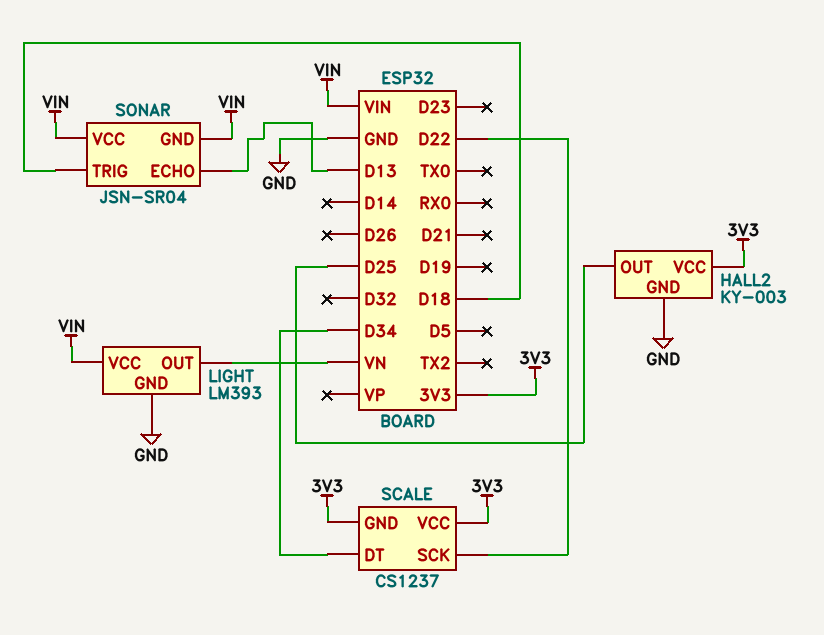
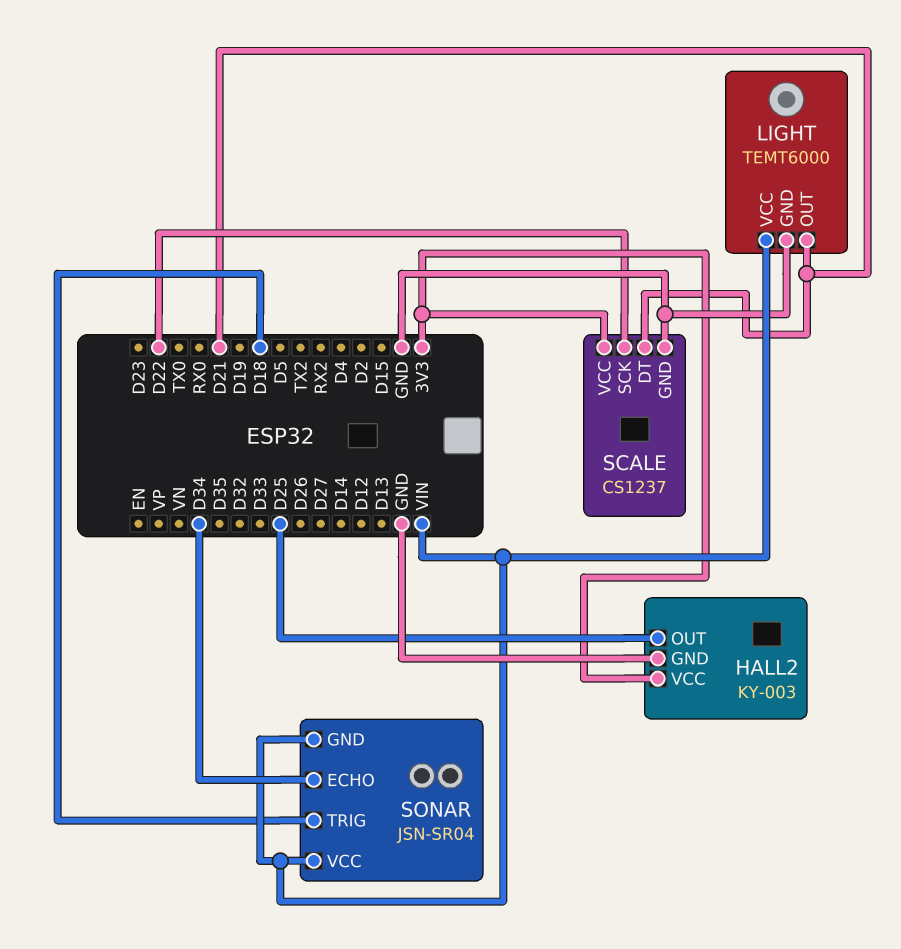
LIGHT: LM393 -> TEMT6000
LIGHT pin OUT: VN -> D21
SCALE pin DT: D34 -> D21
SCALE pin GND: 3V3 -> GND
SONAR pin ECHO: D13 -> D34

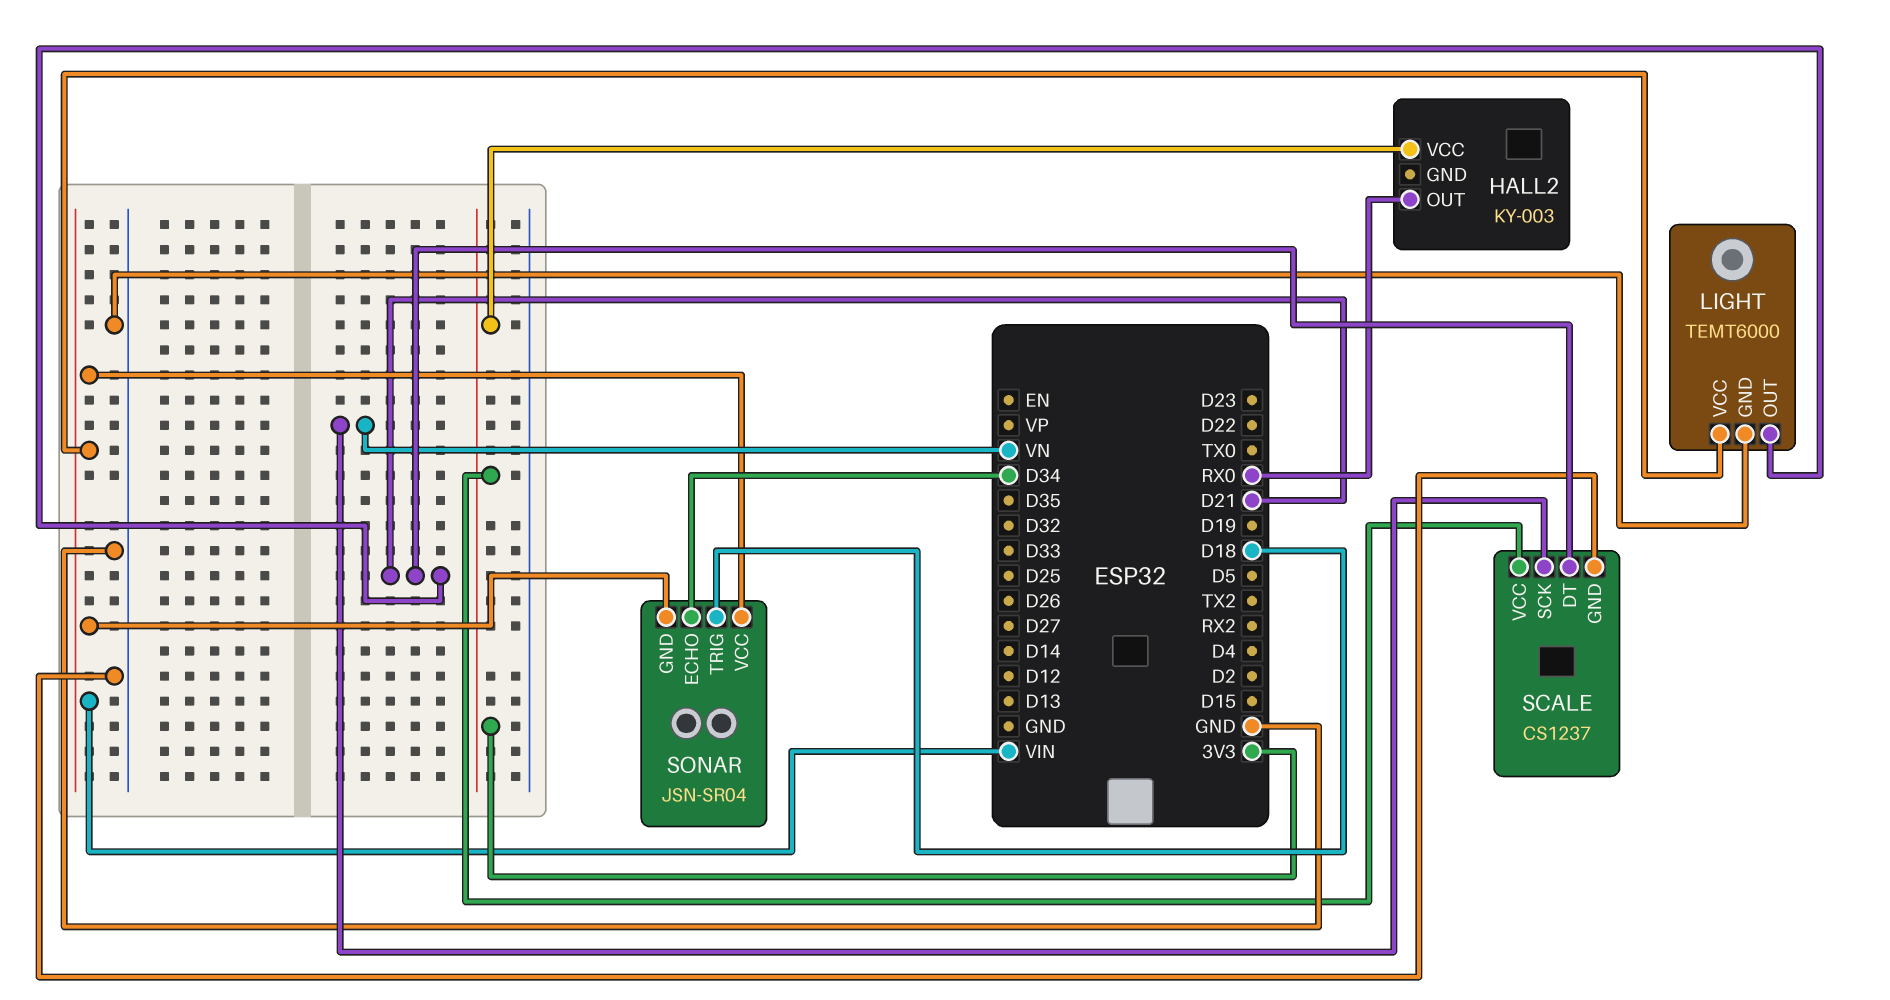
HALL2 pin GND: GND -> none
HALL2 pin OUT: D25 -> RX0
SCALE pin SCK: D22 -> VN

